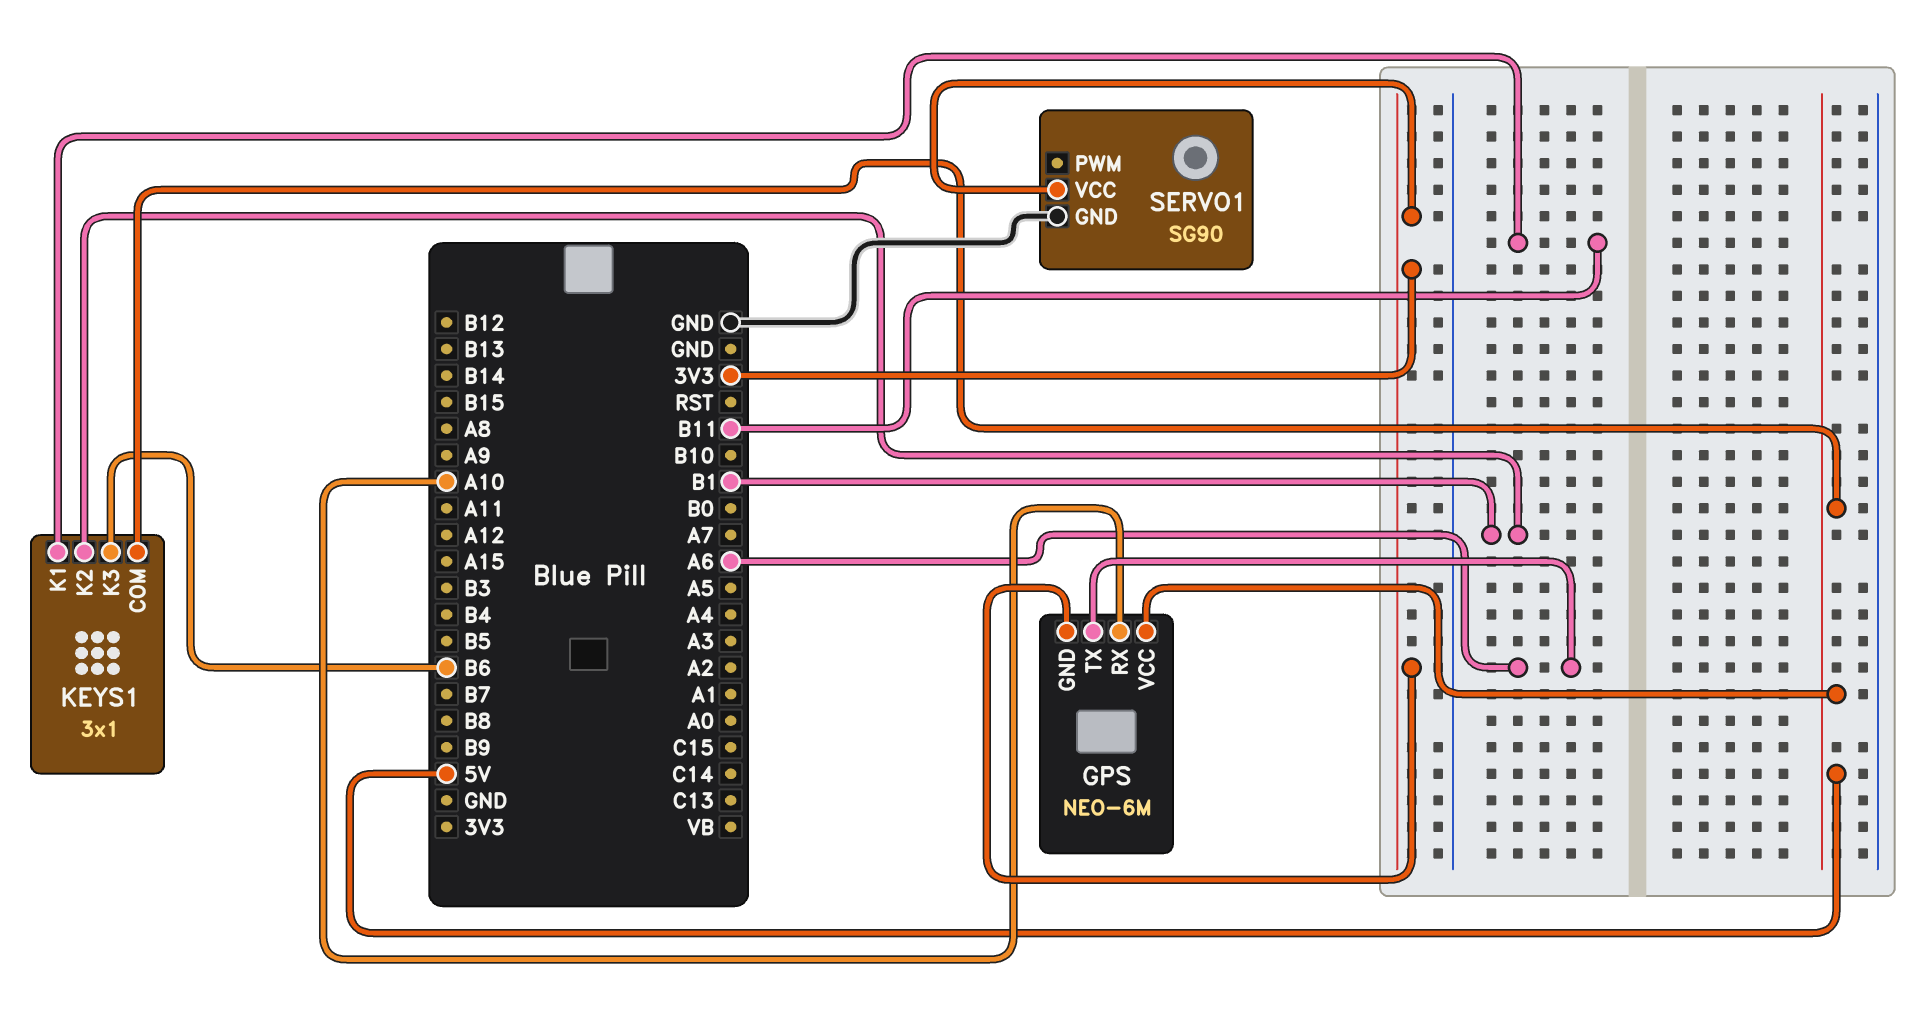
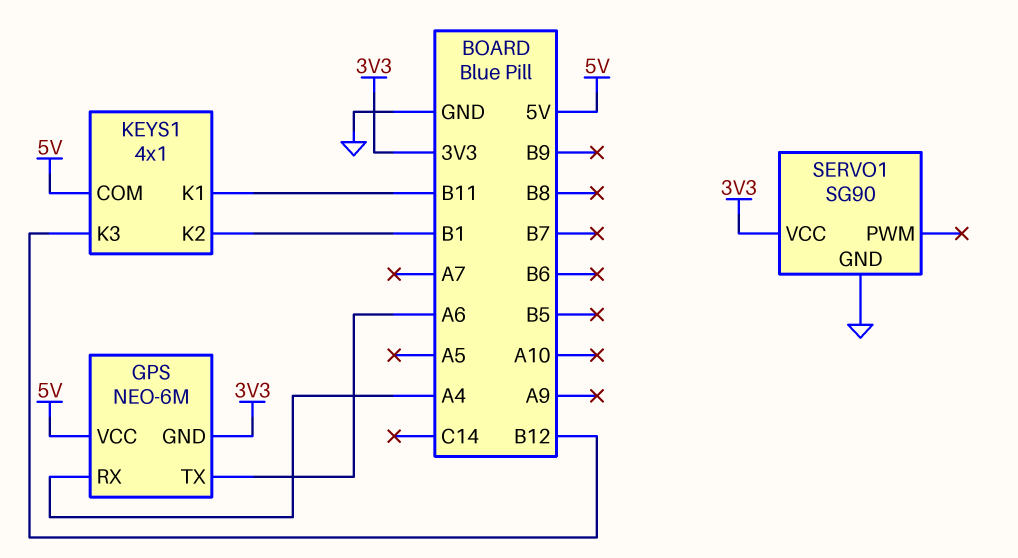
GPS pin RX: A10 -> A4
KEYS1: 3x1 -> 4x1
KEYS1 pin K3: B6 -> B12

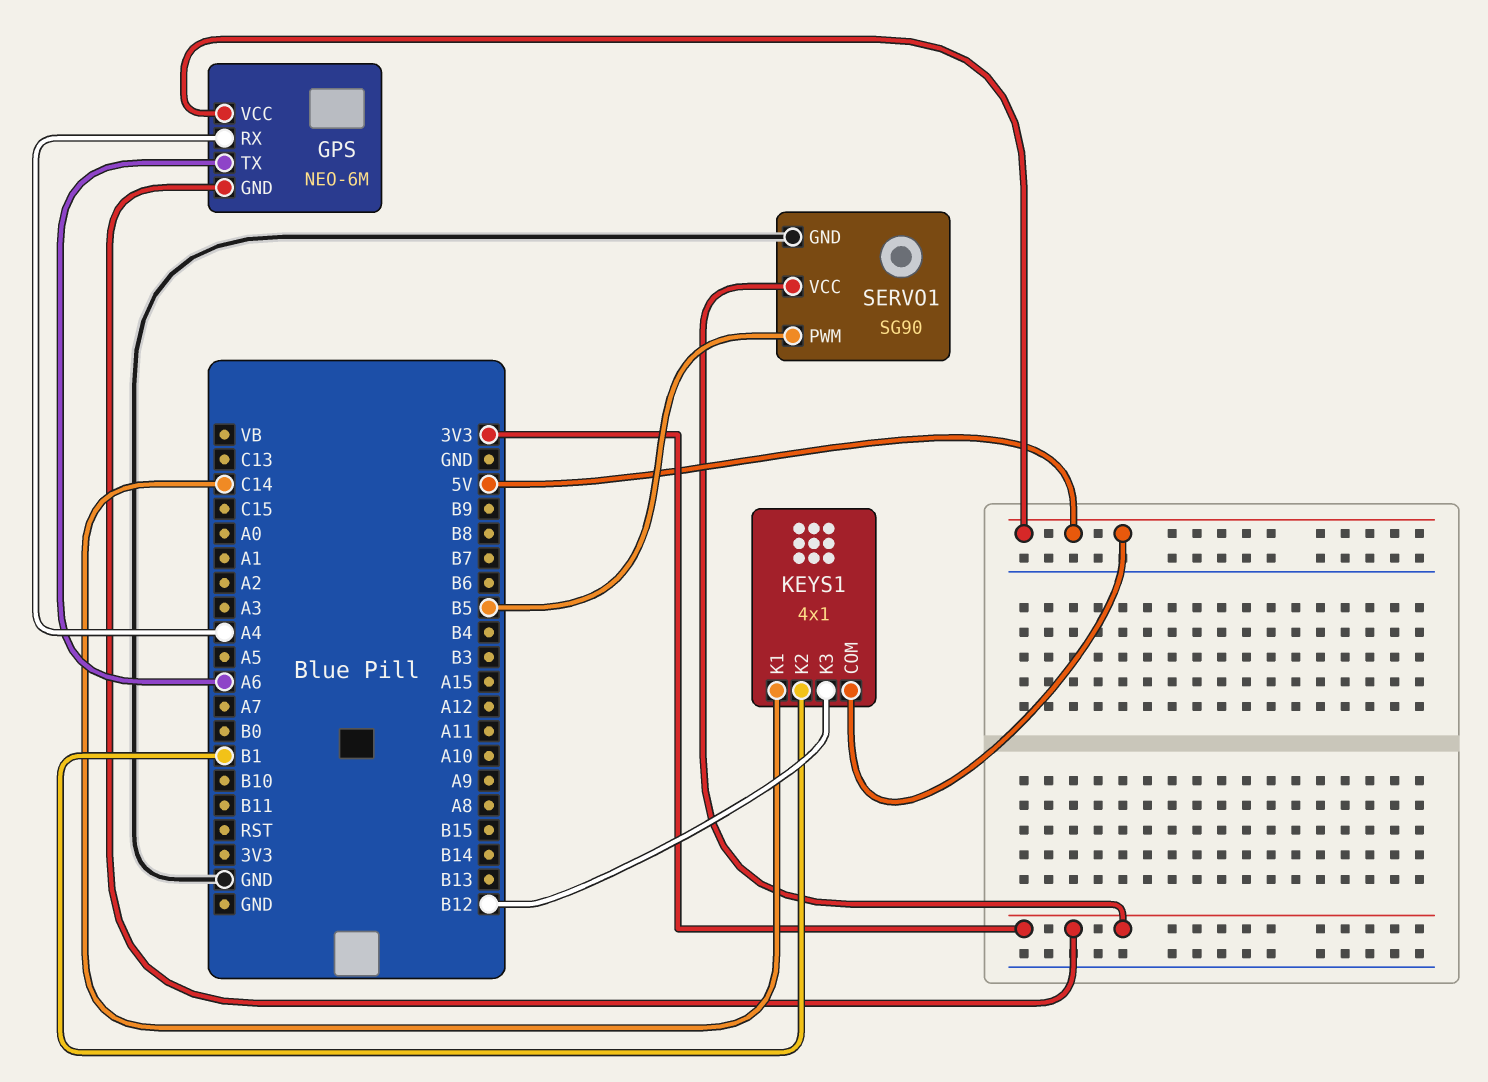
KEYS1 pin K1: B11 -> C14
SERVO1 pin PWM: none -> B5

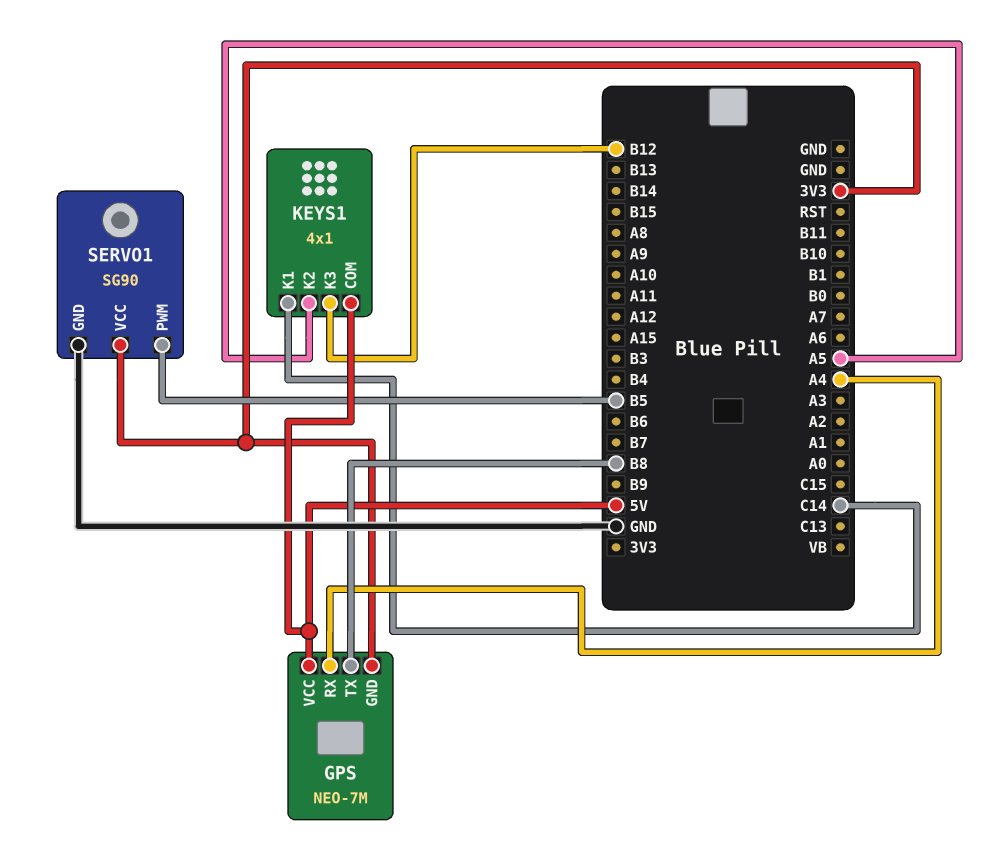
GPS: NEO-6M -> NEO-7M
GPS pin TX: A6 -> B8
KEYS1 pin K2: B1 -> A5

